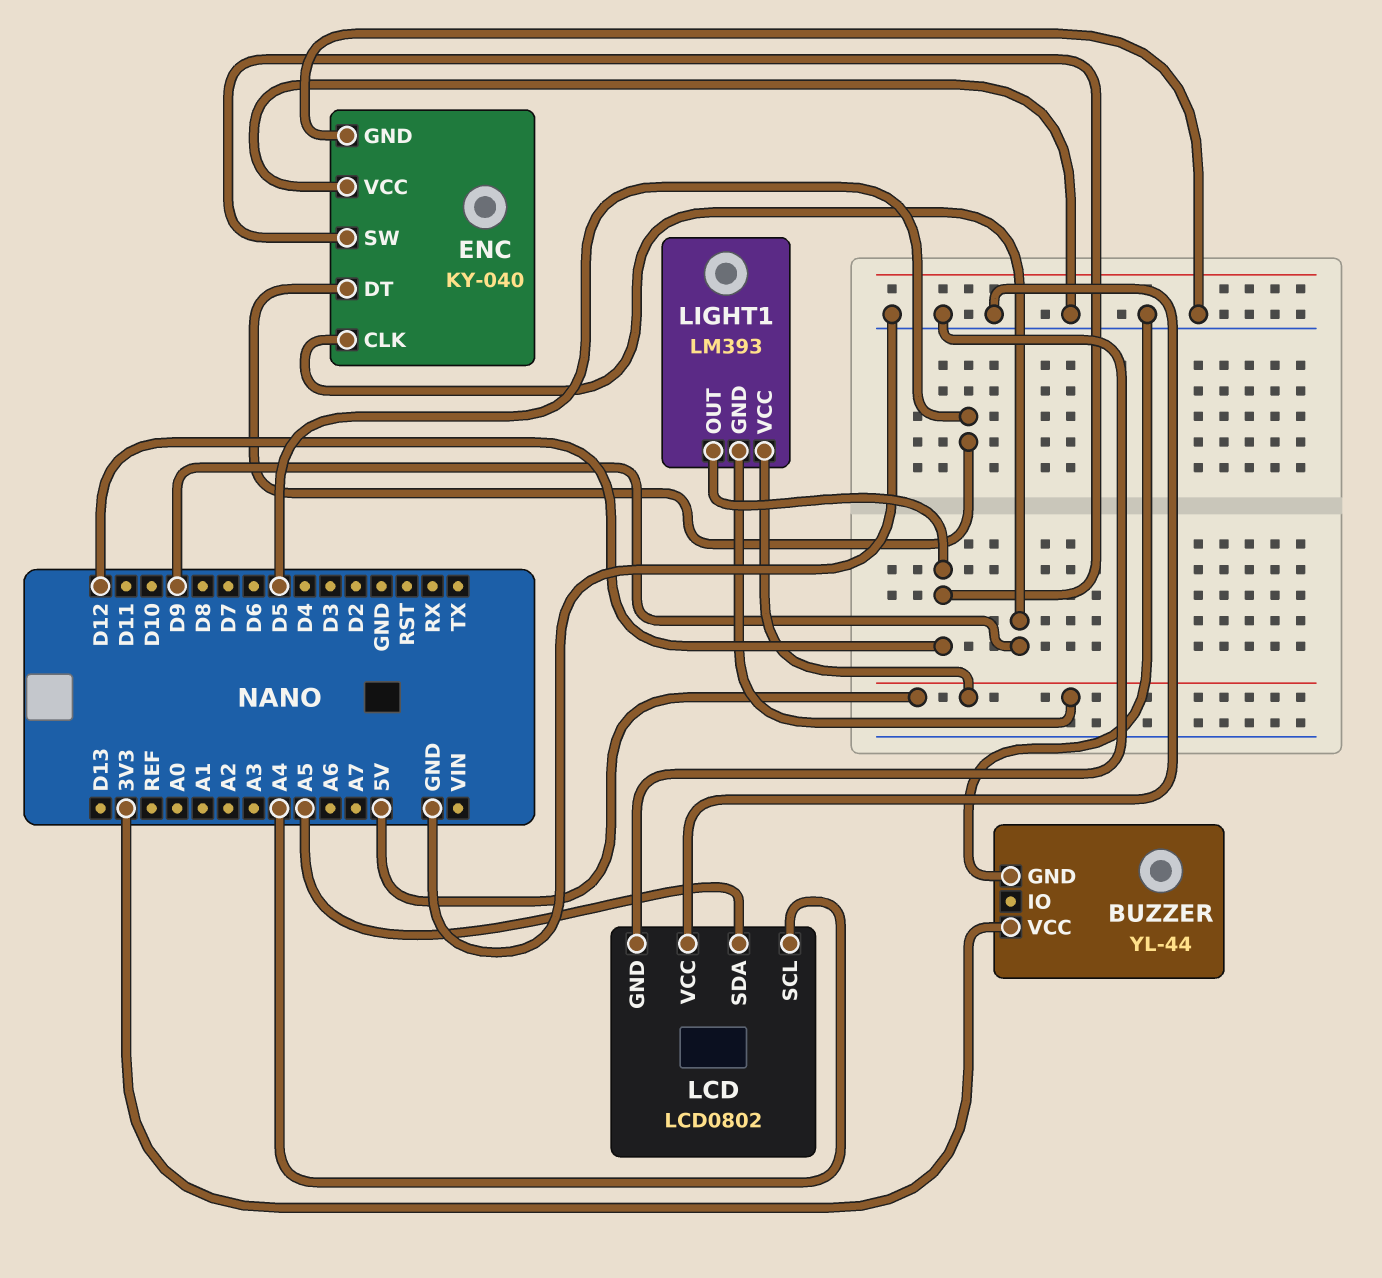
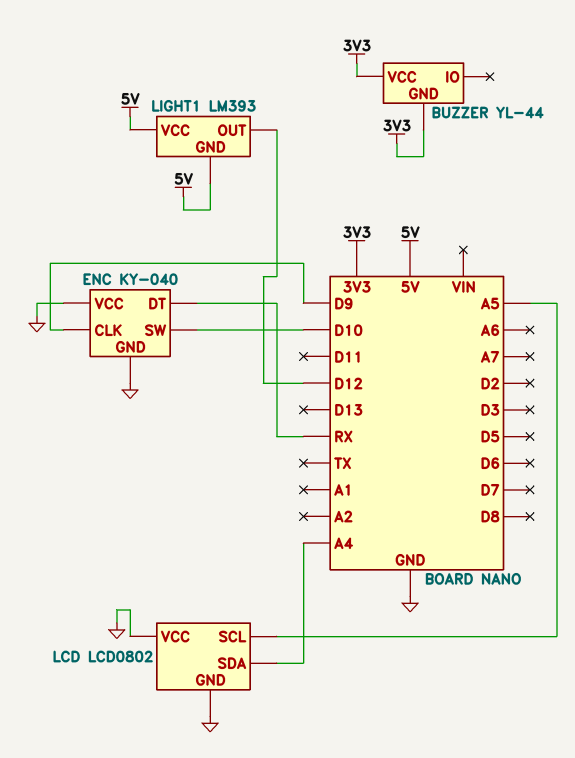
BUZZER pin GND: GND -> 3V3
ENC pin DT: D5 -> RX
ENC pin SW: D12 -> D10
LCD pin SCL: A4 -> A5
LCD pin SDA: A5 -> A4

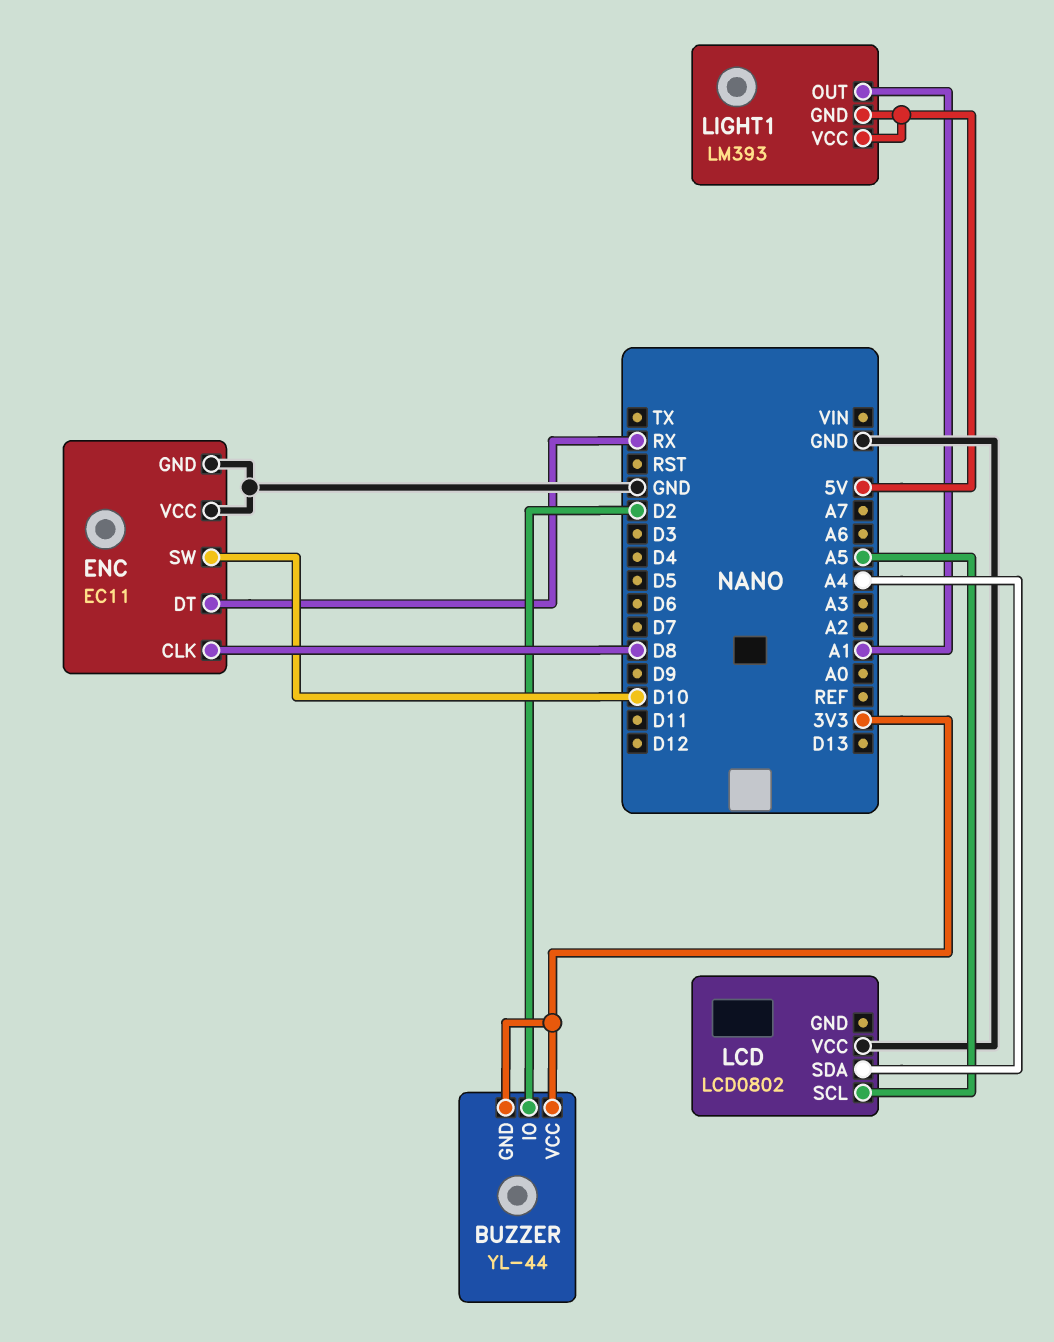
BUZZER pin IO: none -> D2
ENC: KY-040 -> EC11
ENC pin CLK: D9 -> D8
LCD pin GND: GND -> none
LIGHT1 pin OUT: D12 -> A1

